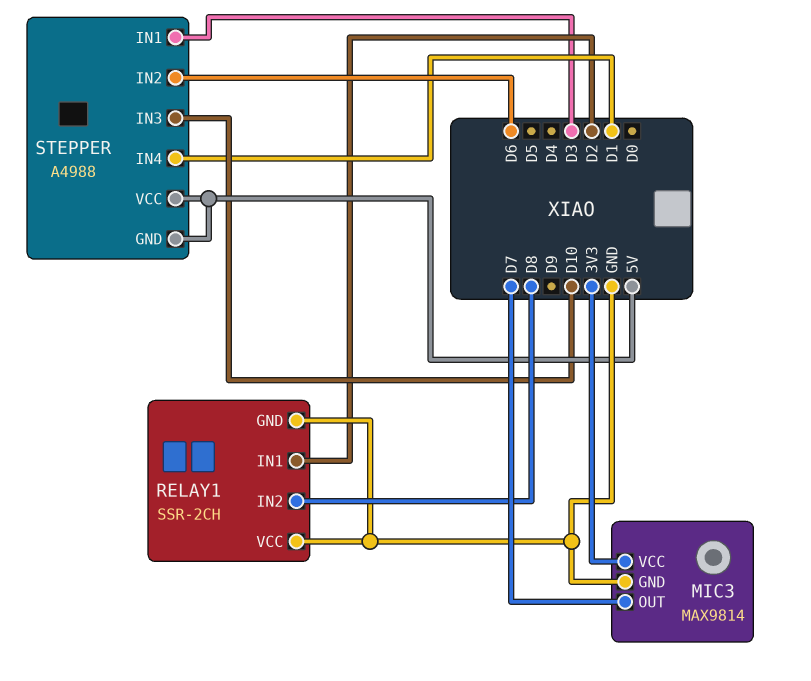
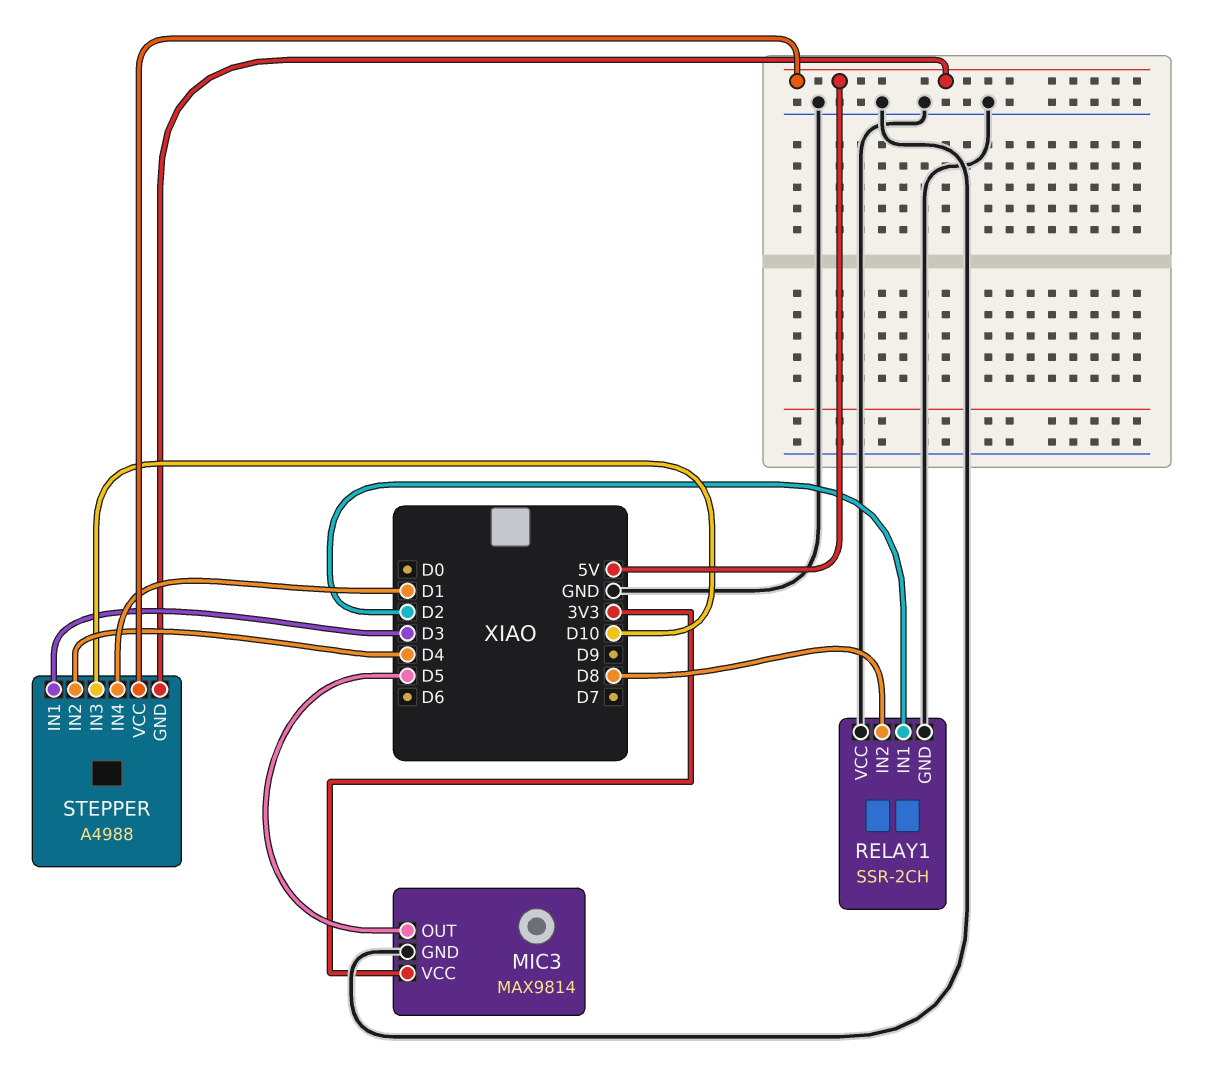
MIC3 pin OUT: D7 -> D5
STEPPER pin IN2: D6 -> D4

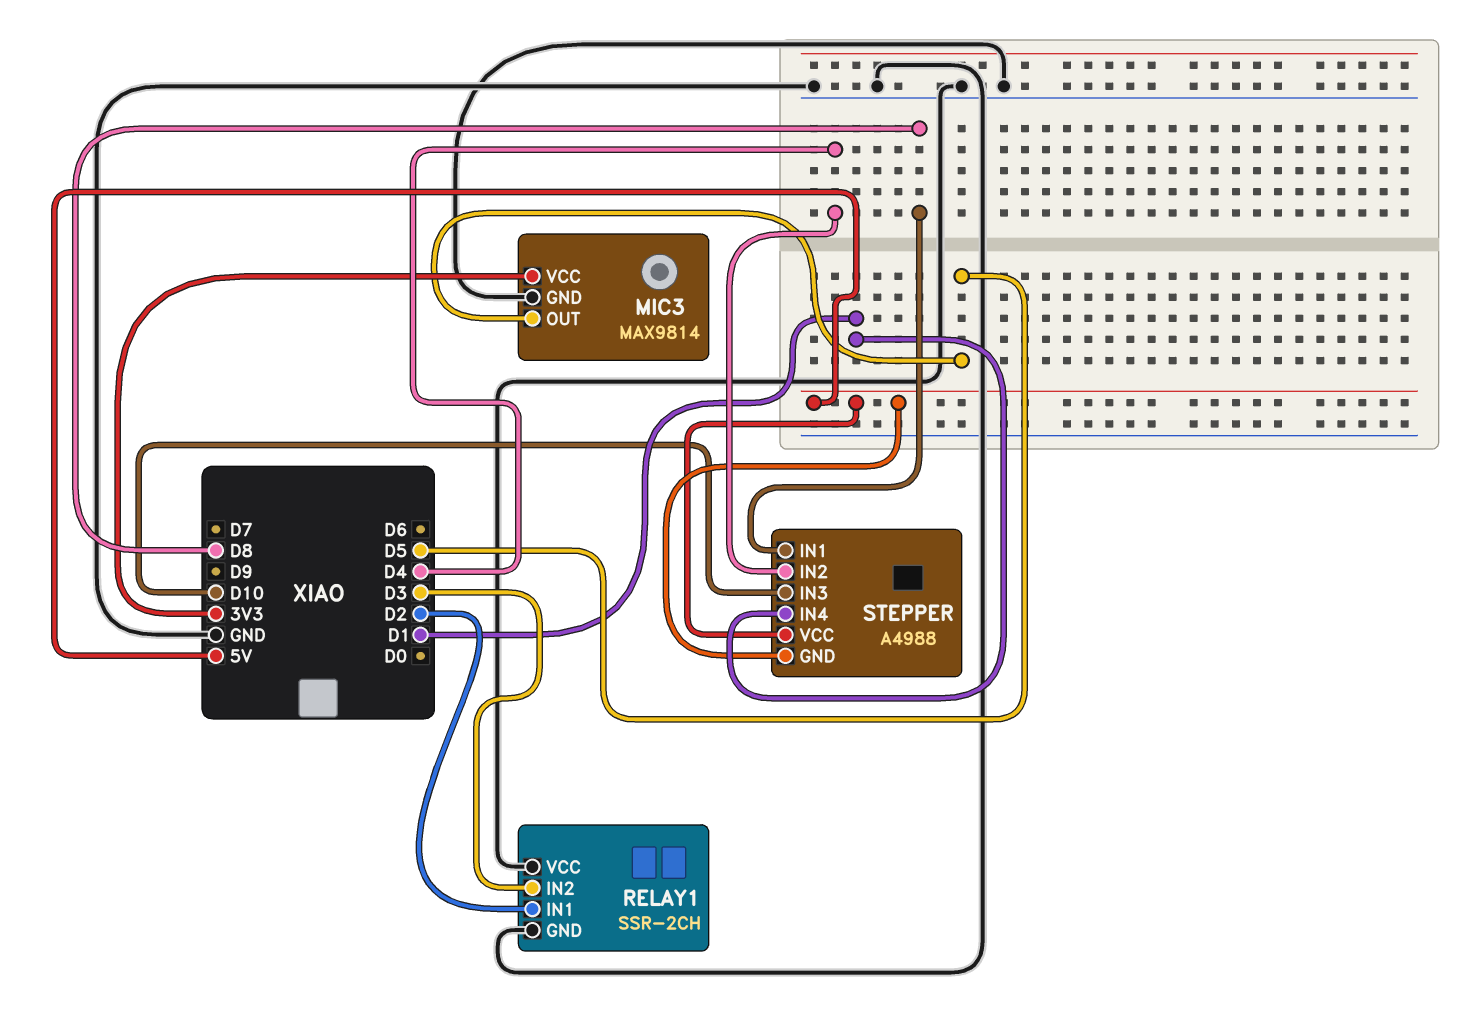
RELAY1 pin IN2: D8 -> D3
STEPPER pin IN1: D3 -> D8

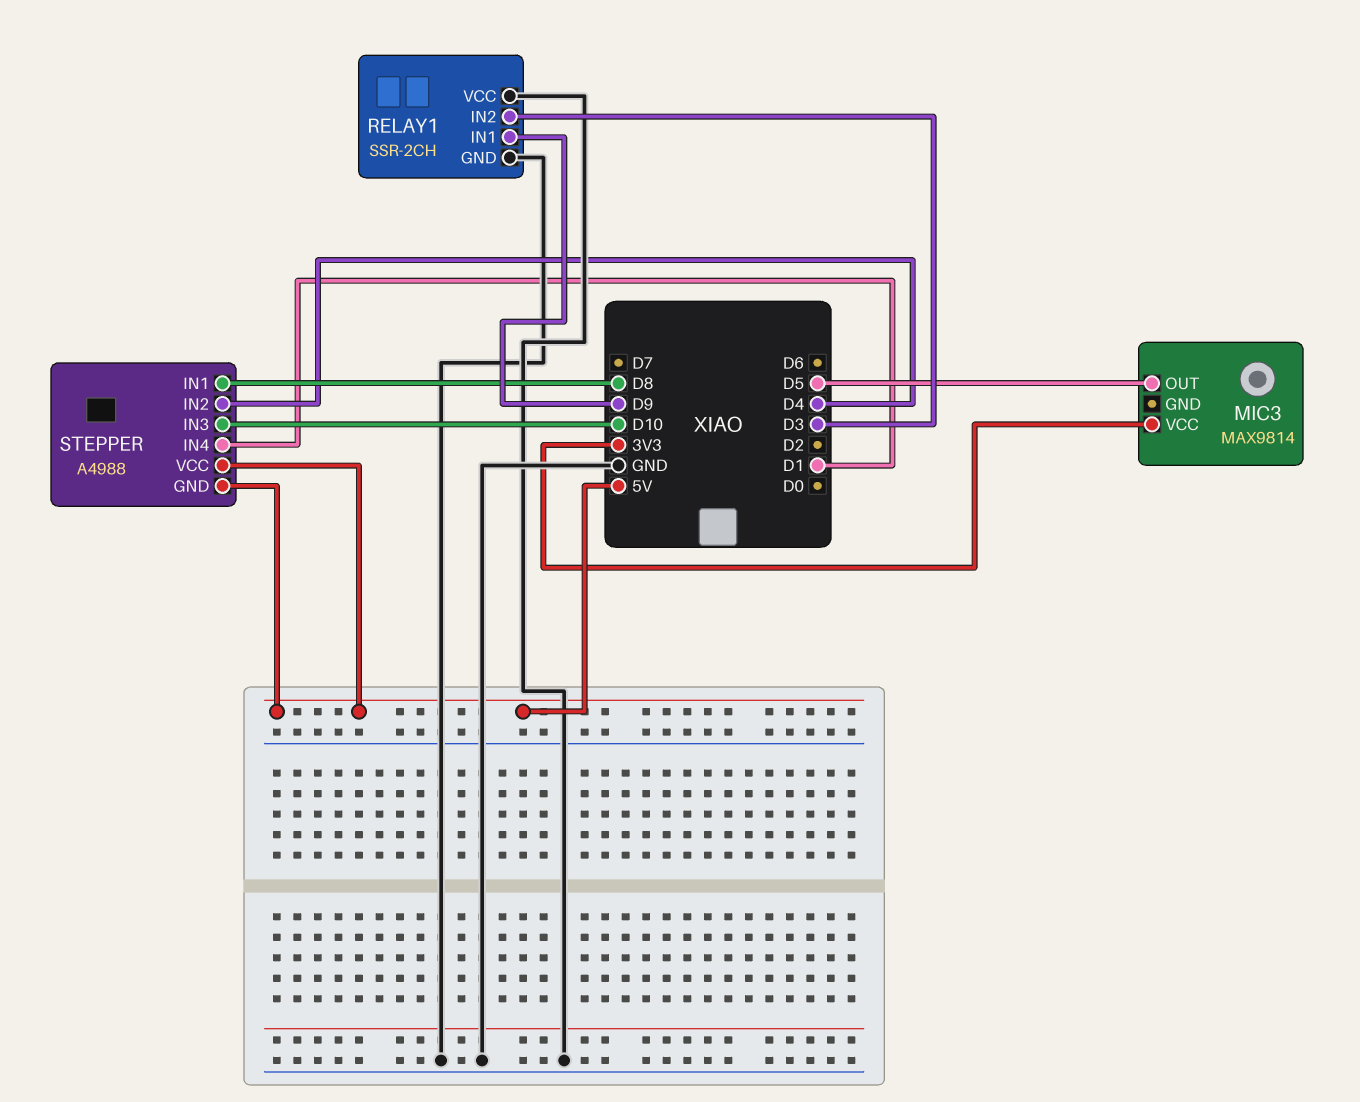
MIC3 pin GND: GND -> none
RELAY1 pin IN1: D2 -> D9

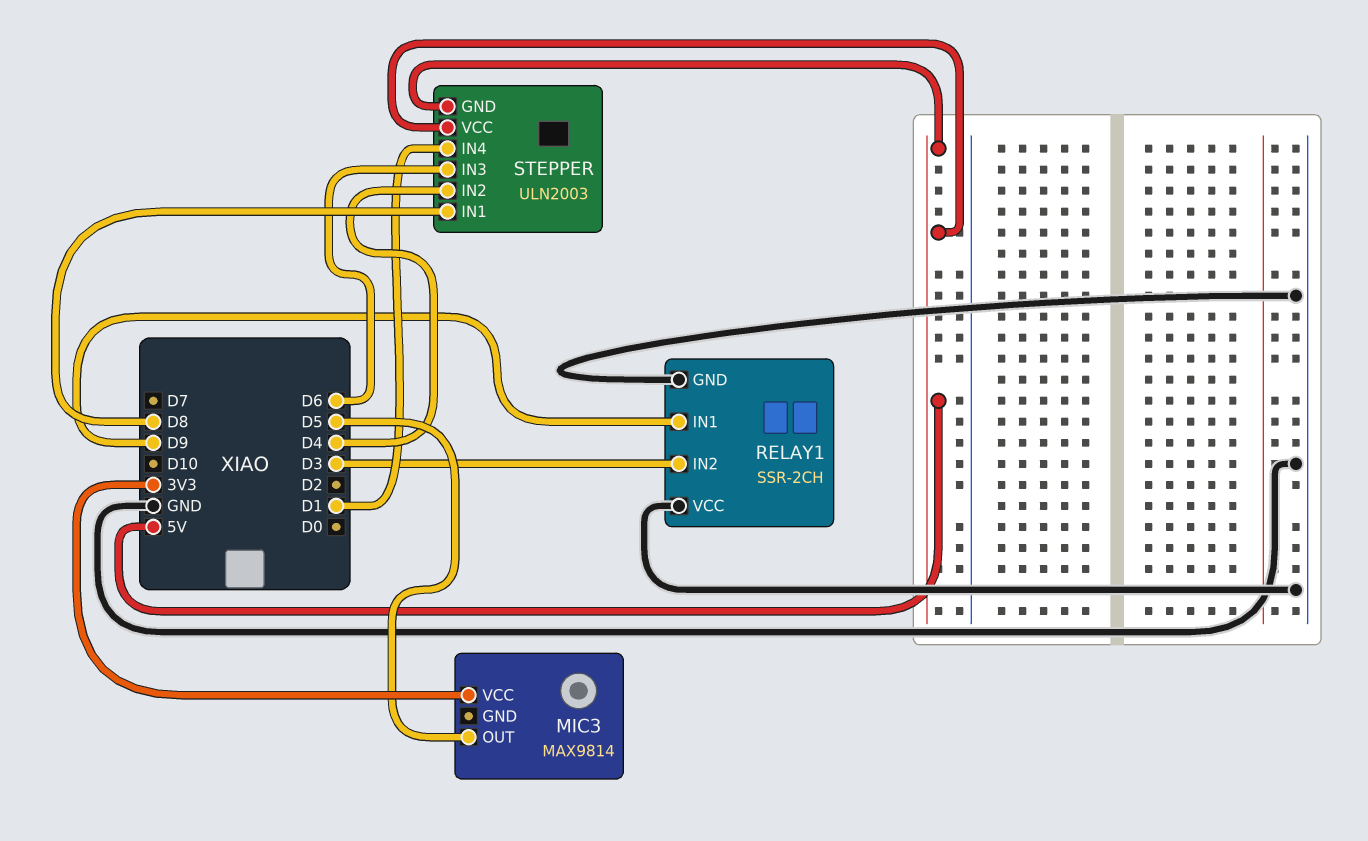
STEPPER: A4988 -> ULN2003
STEPPER pin IN3: D10 -> D6

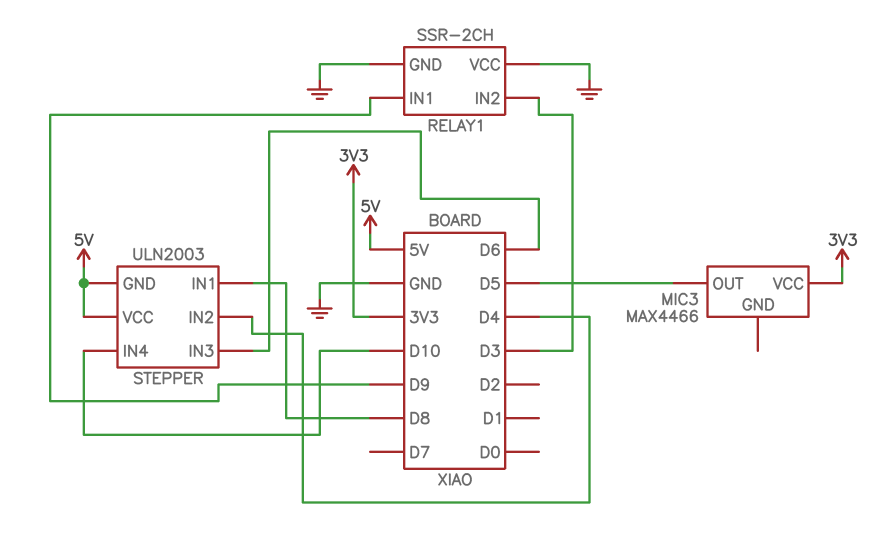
MIC3: MAX9814 -> MAX4466
STEPPER pin IN4: D1 -> D10

